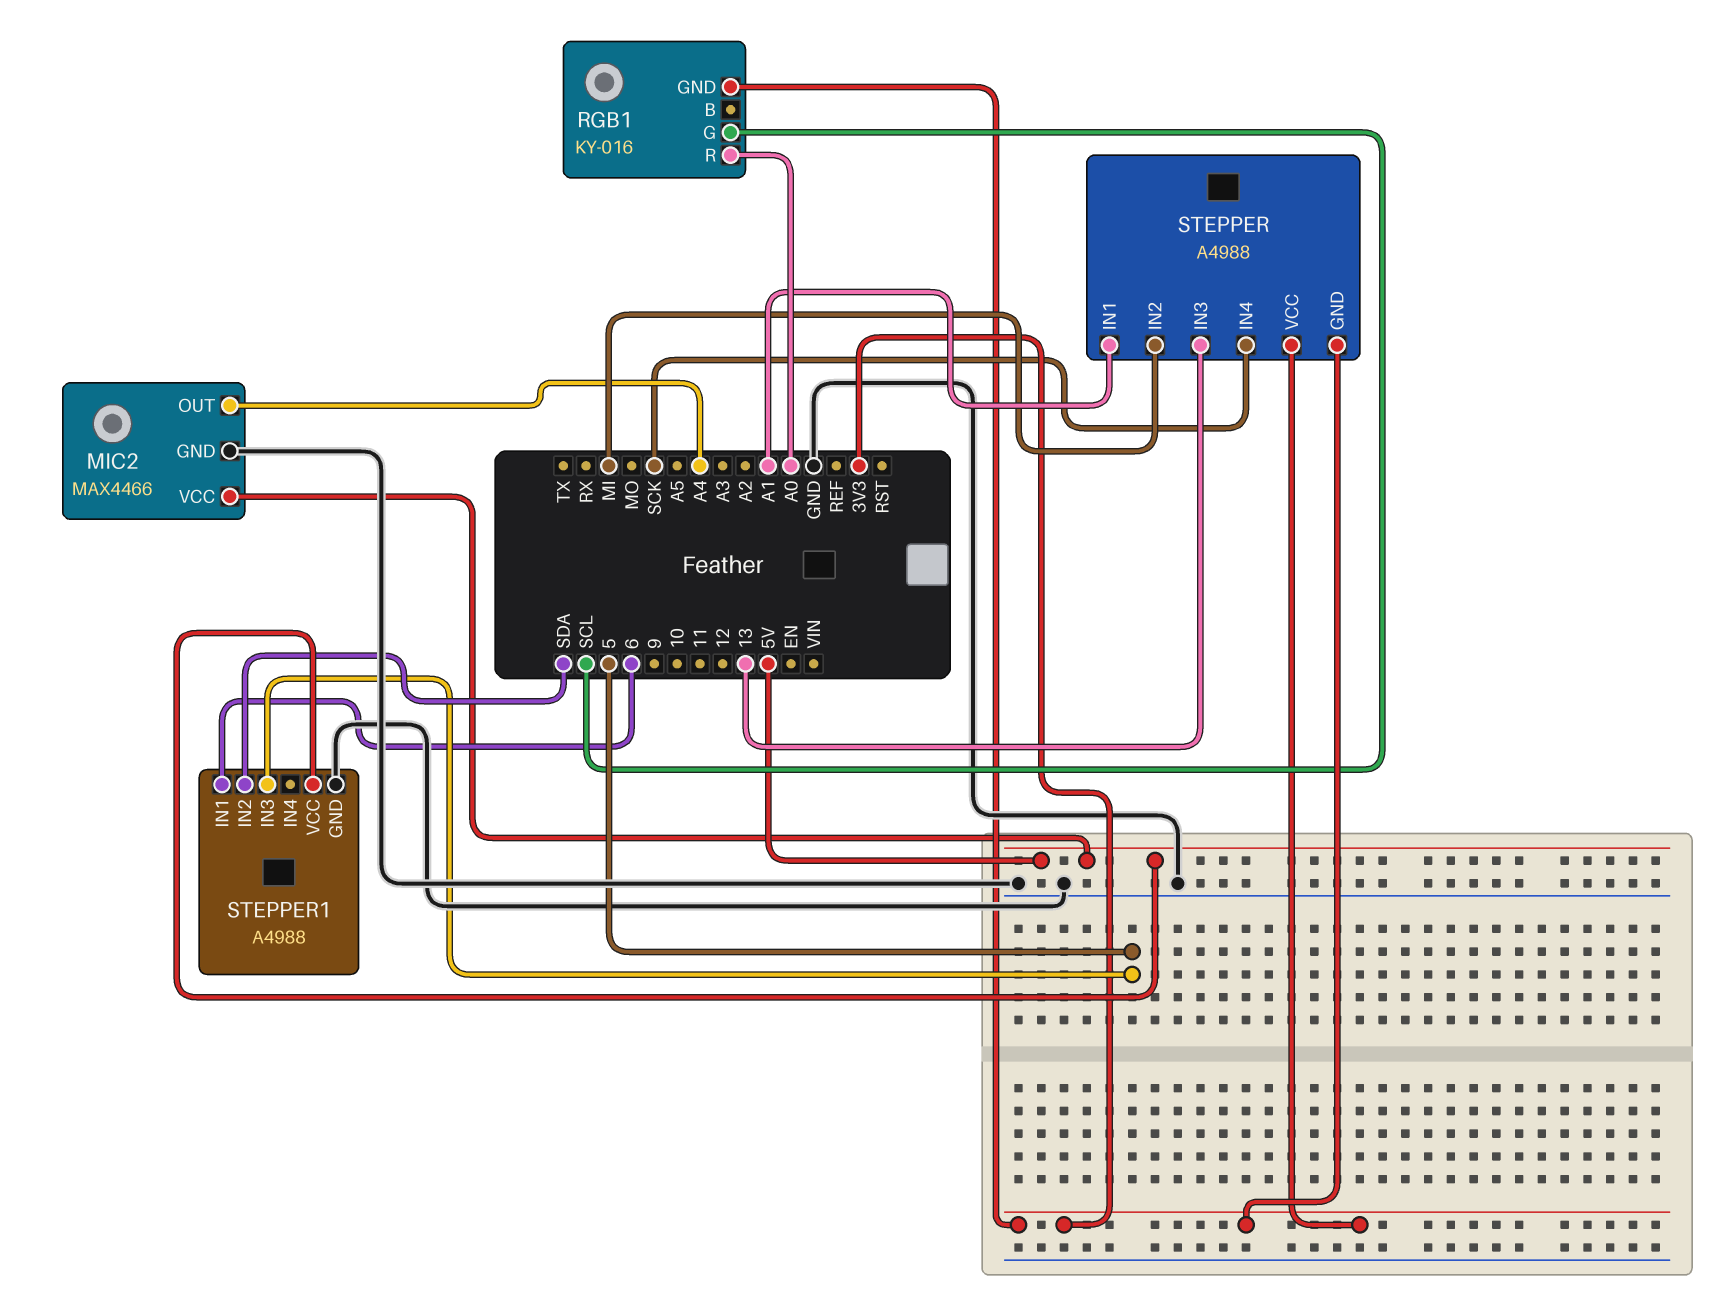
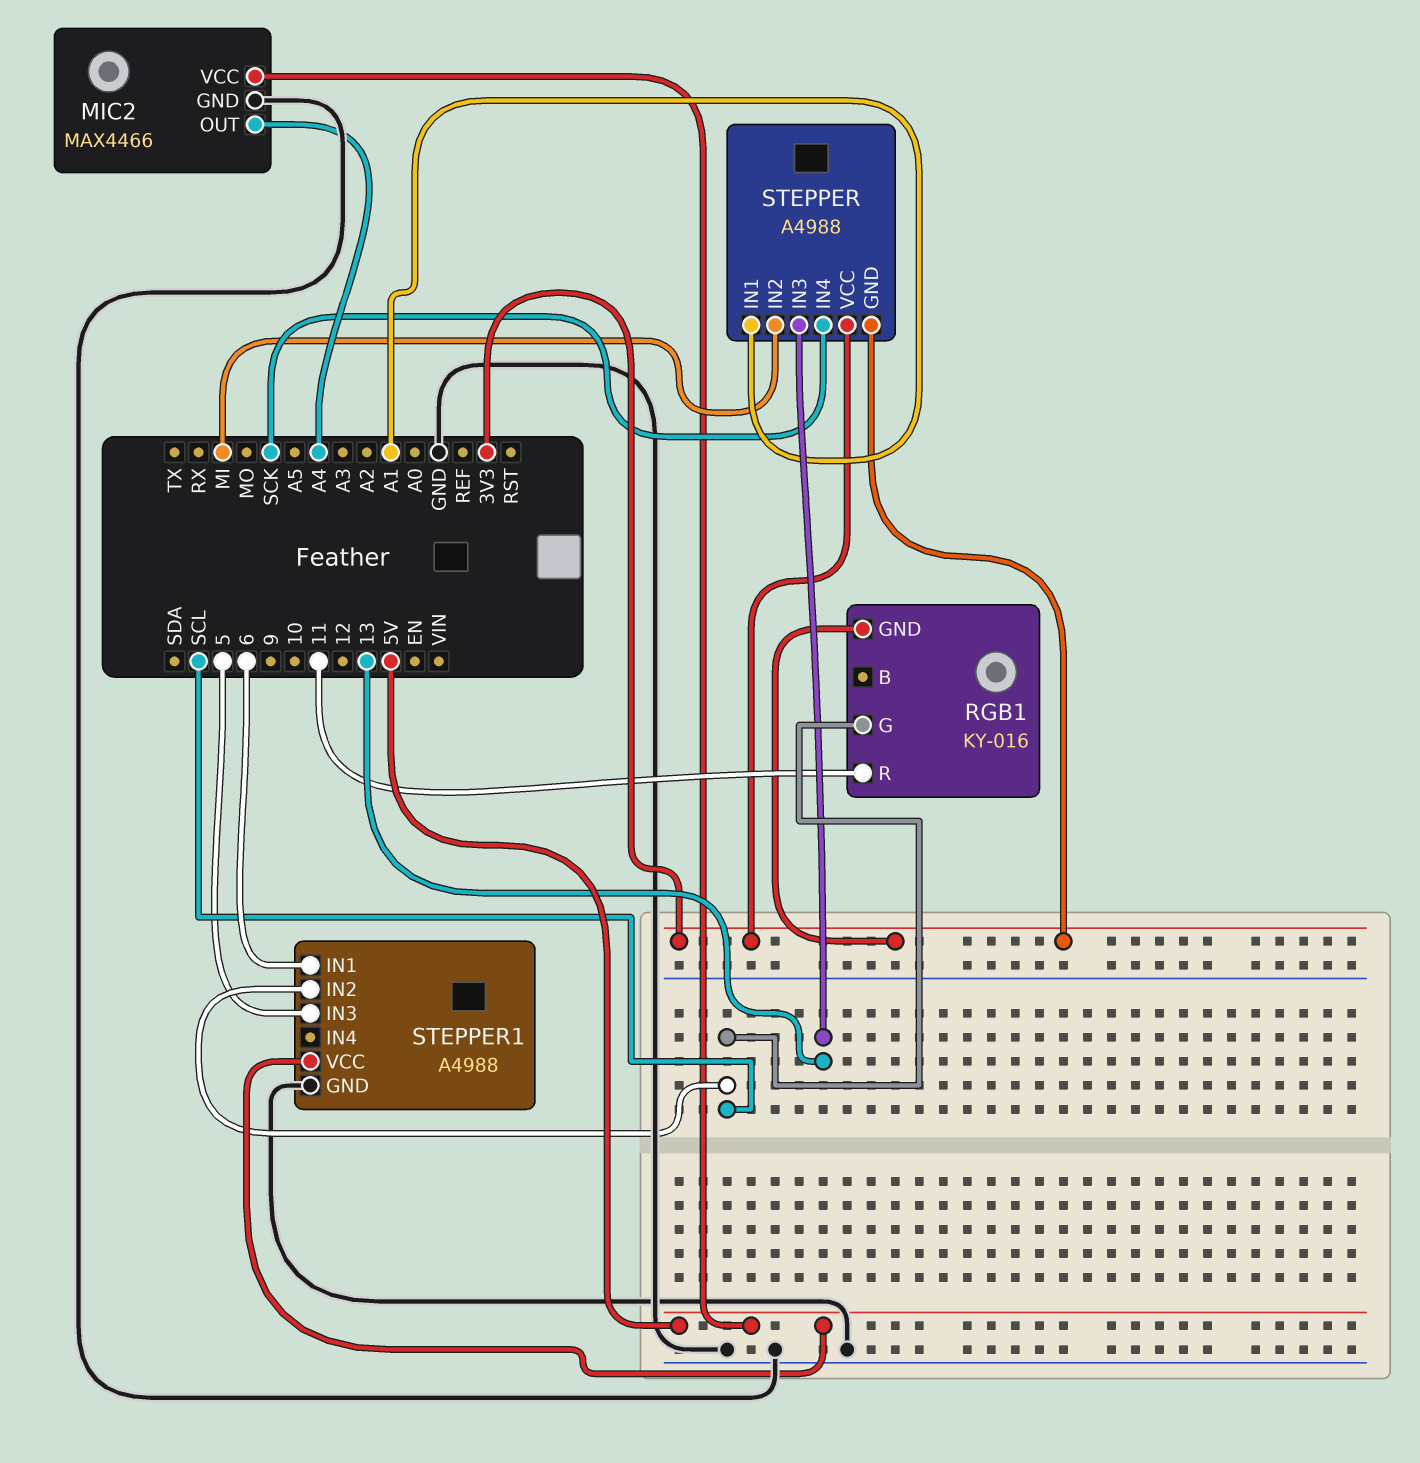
RGB1 pin R: A0 -> 11
STEPPER1 pin IN2: SDA -> SCL

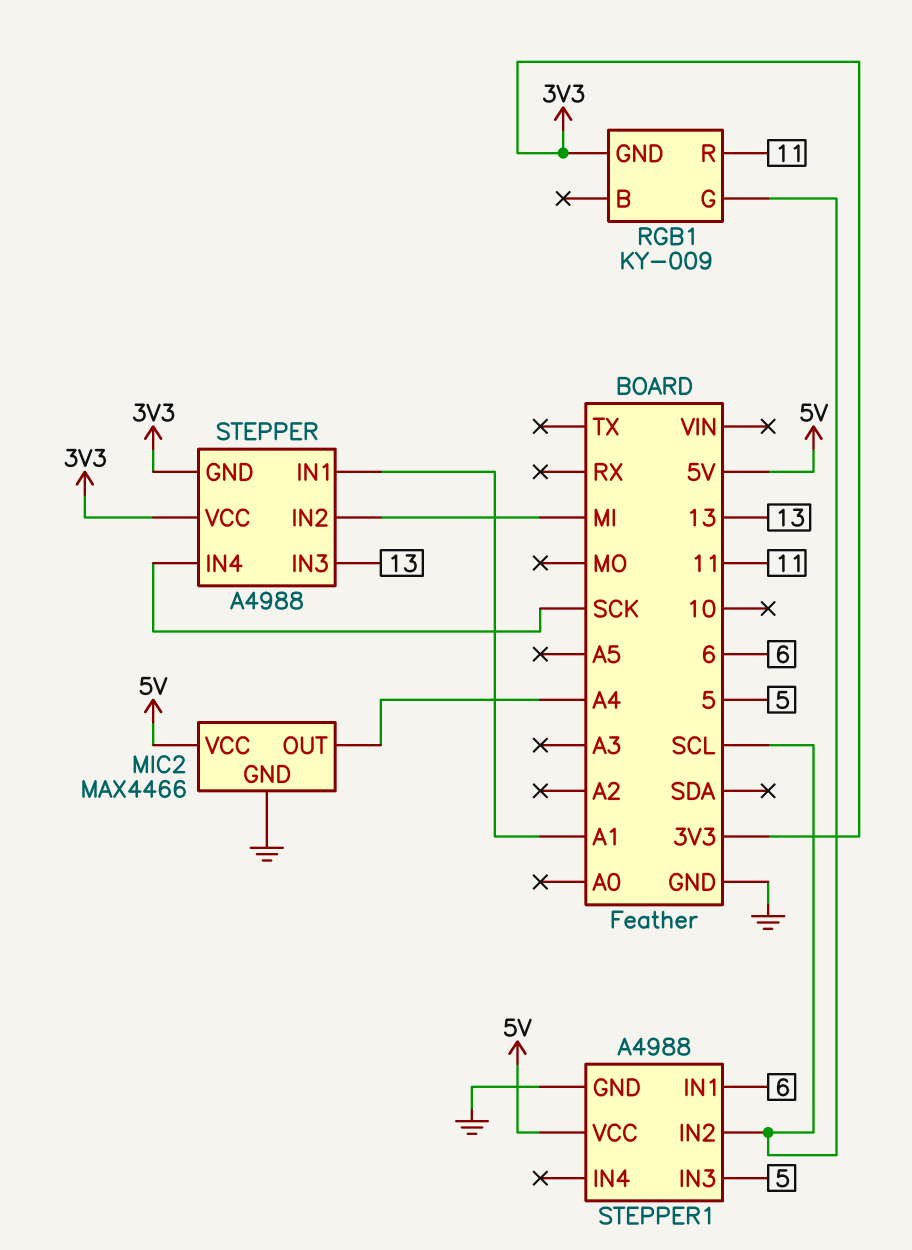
RGB1: KY-016 -> KY-009

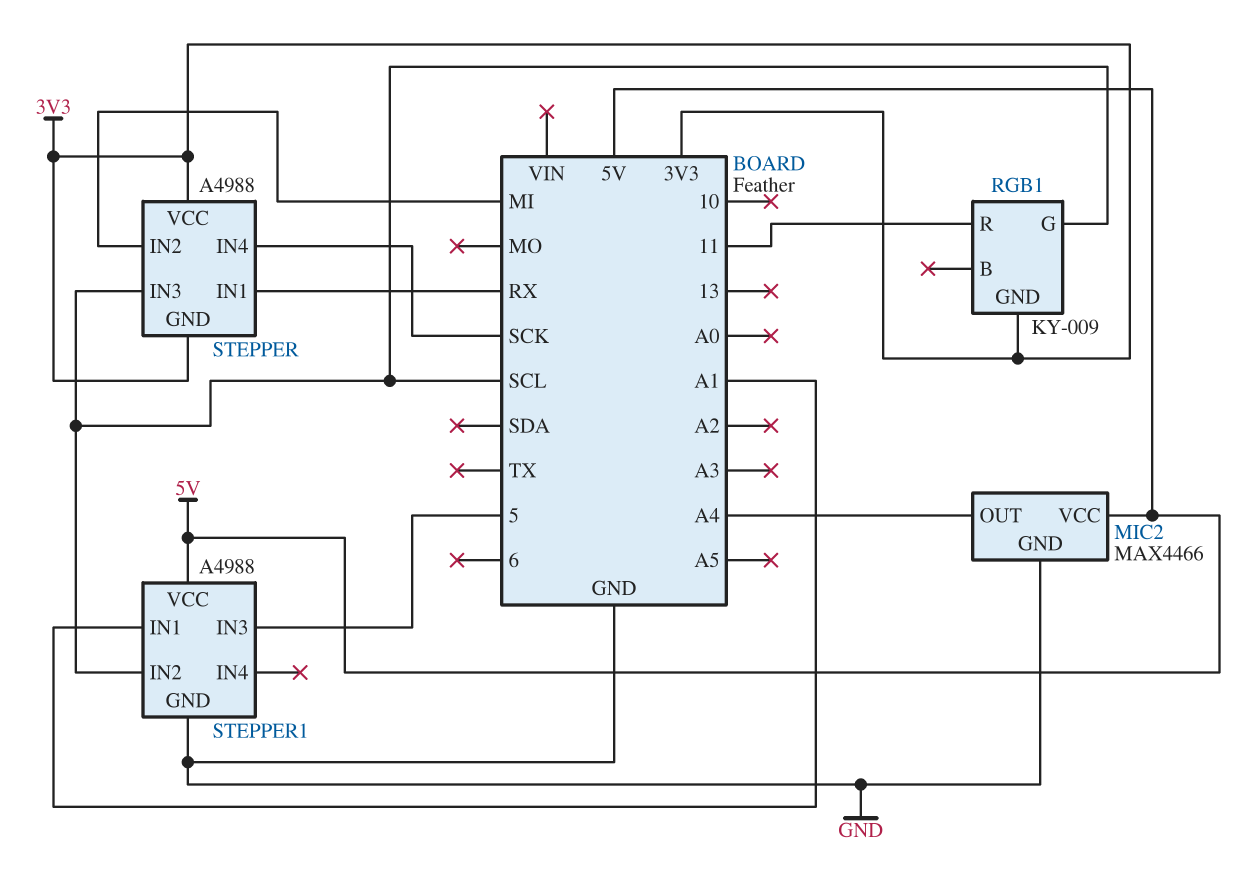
STEPPER pin IN1: A1 -> RX
STEPPER pin IN3: 13 -> SCL
STEPPER1 pin IN1: 6 -> A1

